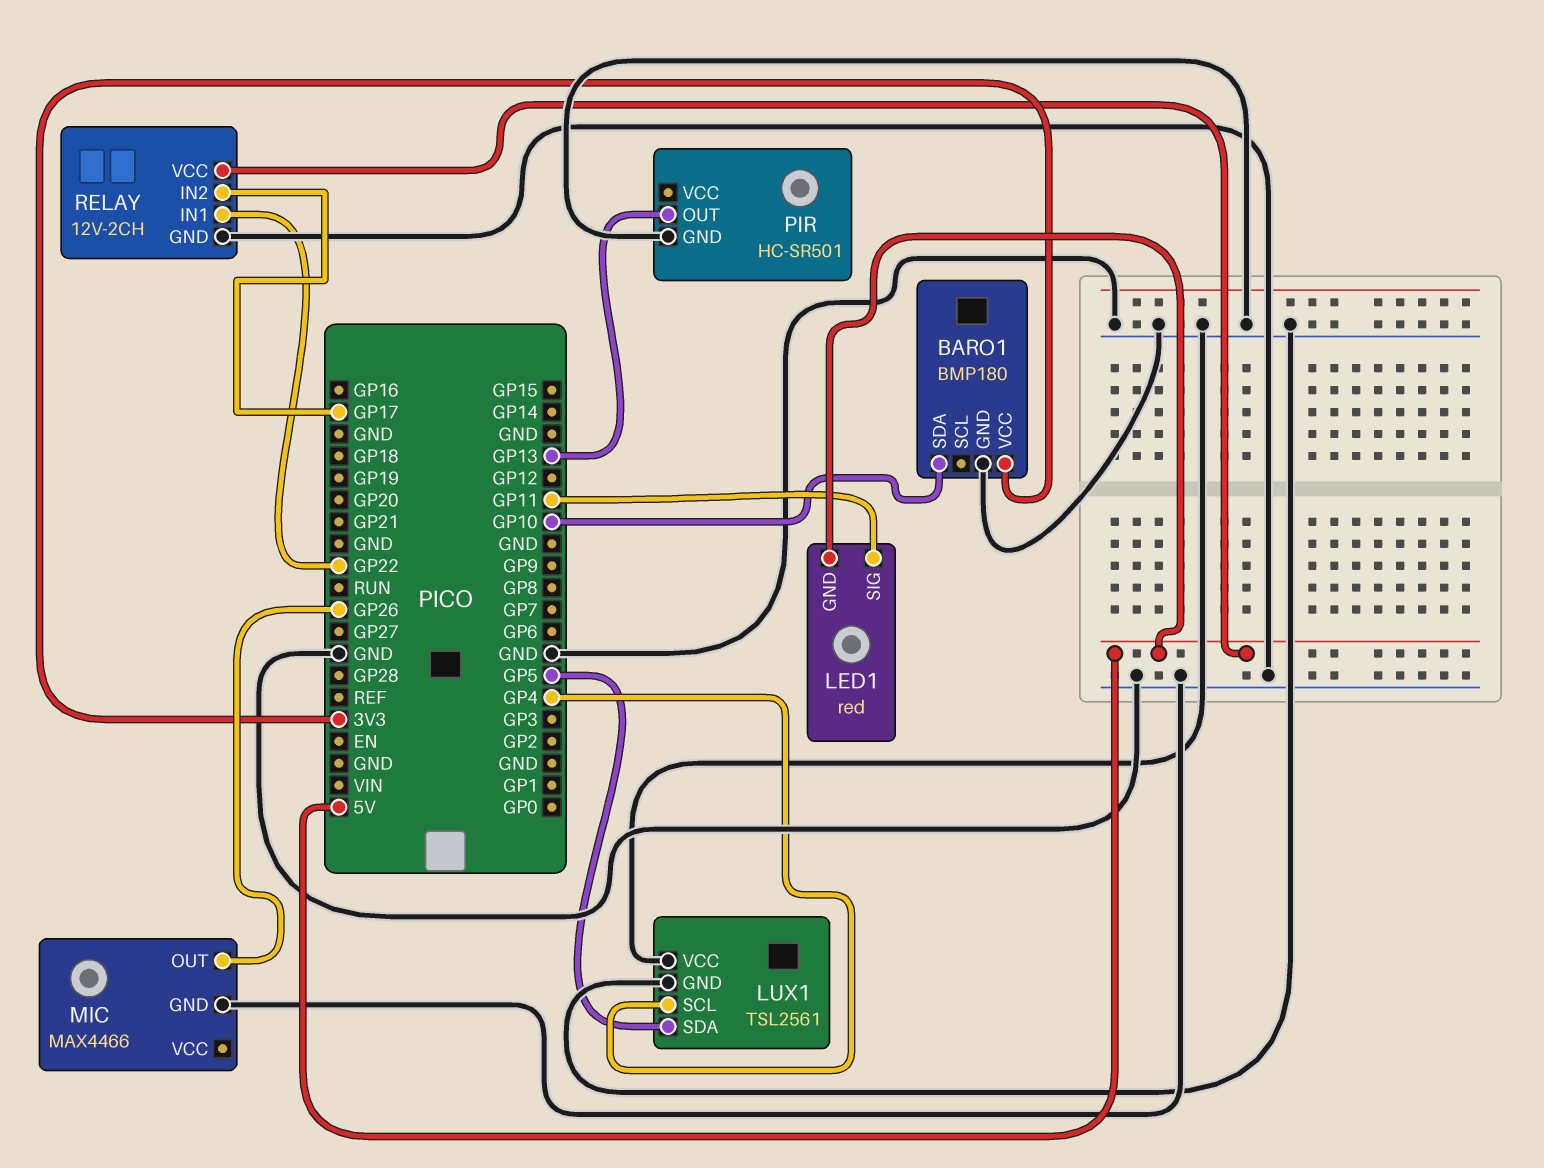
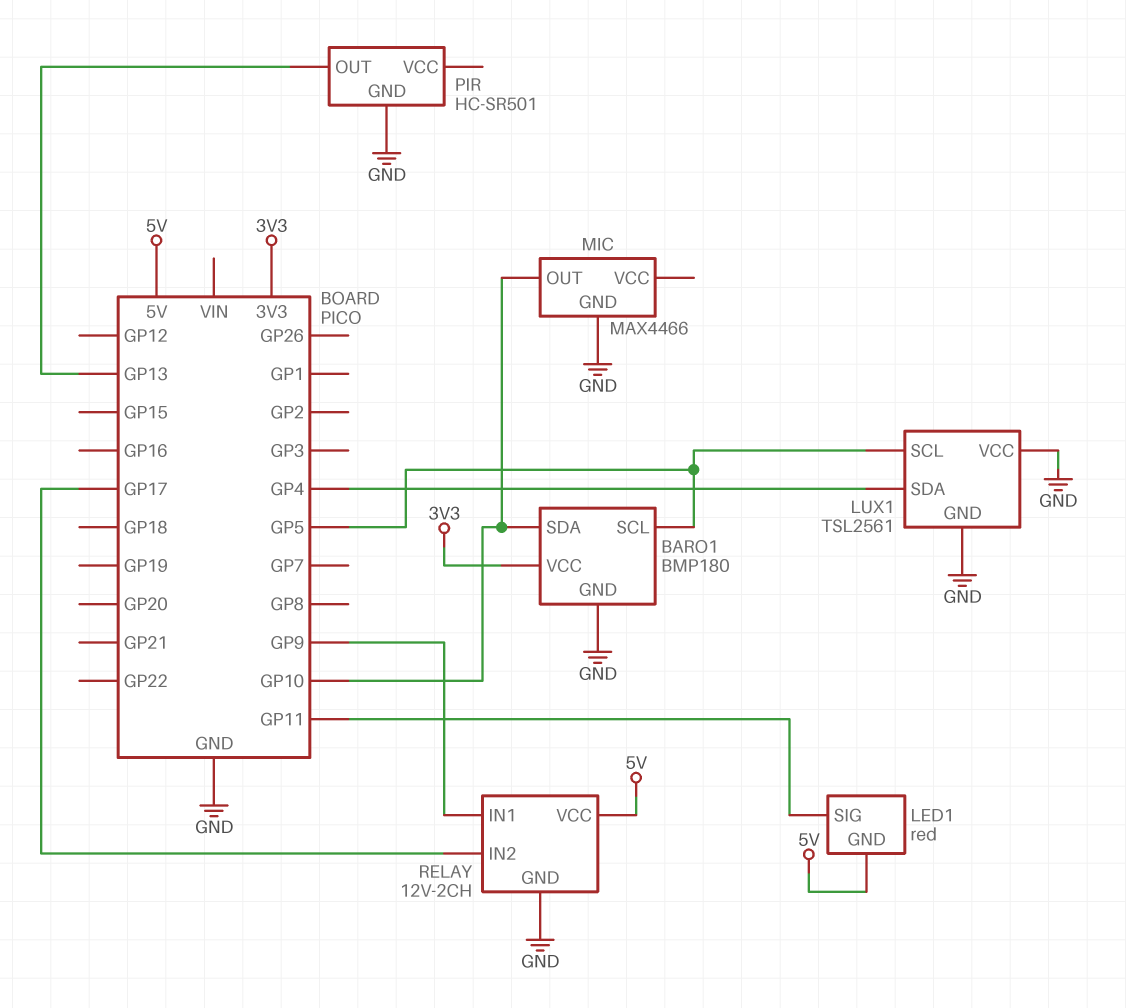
BARO1 pin SCL: none -> GP5
LUX1 pin SCL: GP4 -> GP5
LUX1 pin SDA: GP5 -> GP4
MIC pin OUT: GP26 -> GP10
RELAY pin IN1: GP22 -> GP9

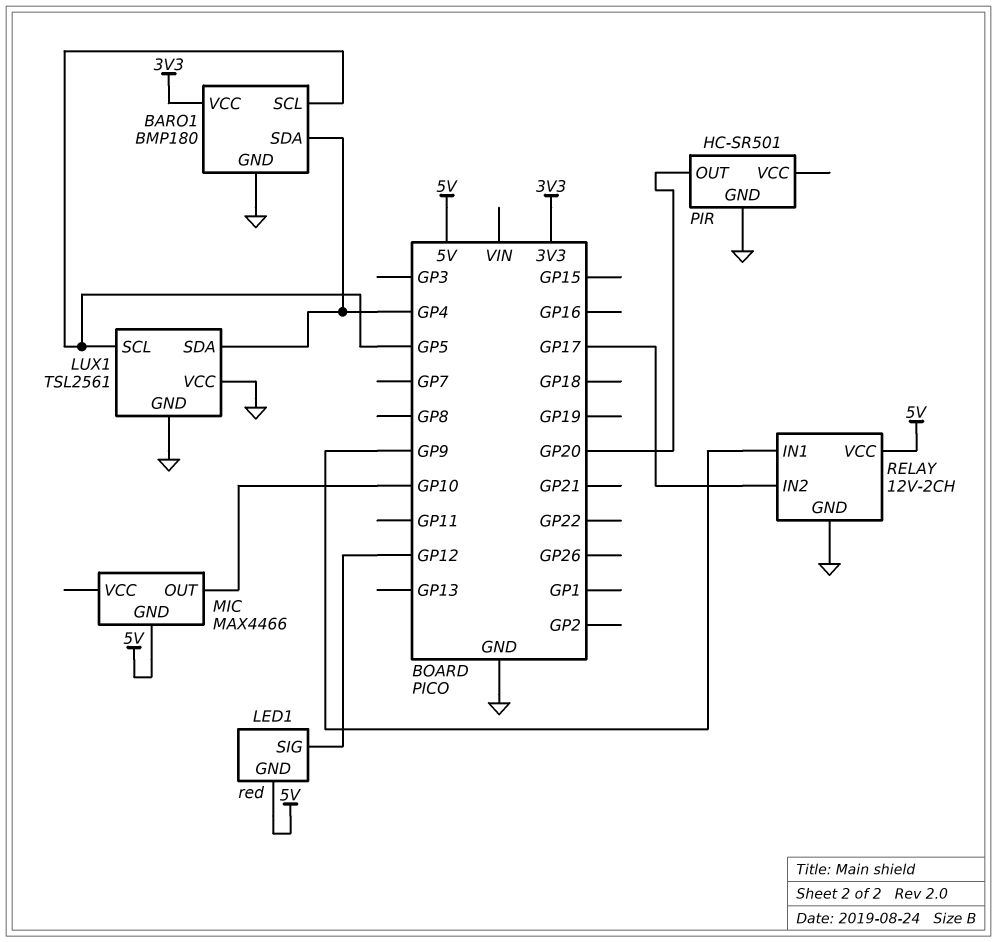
BARO1 pin SDA: GP10 -> GP4
LED1 pin SIG: GP11 -> GP12
MIC pin GND: GND -> 5V
PIR pin OUT: GP13 -> GP20

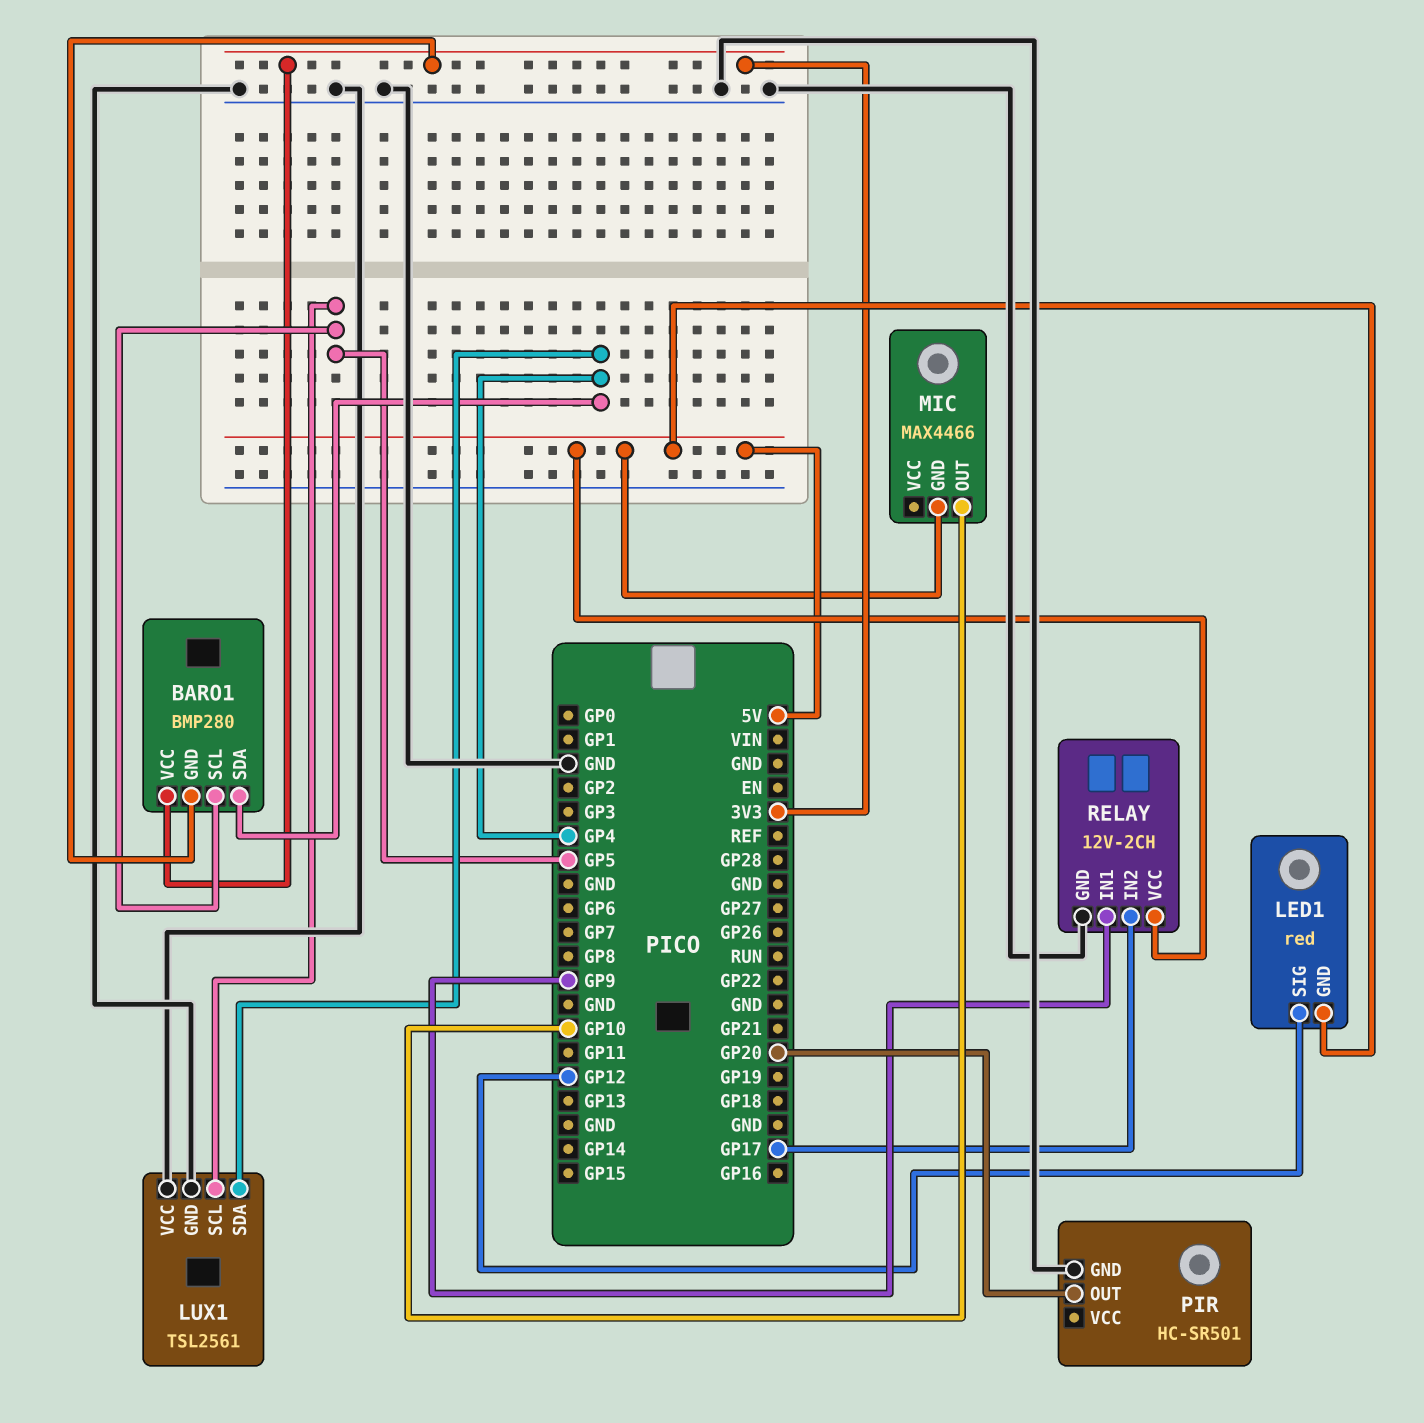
BARO1: BMP180 -> BMP280
BARO1 pin GND: GND -> 3V3

